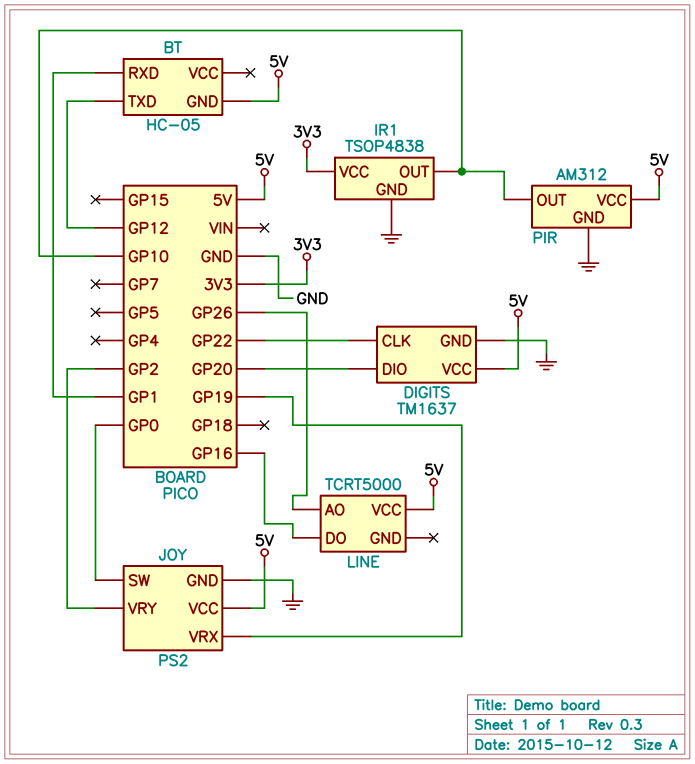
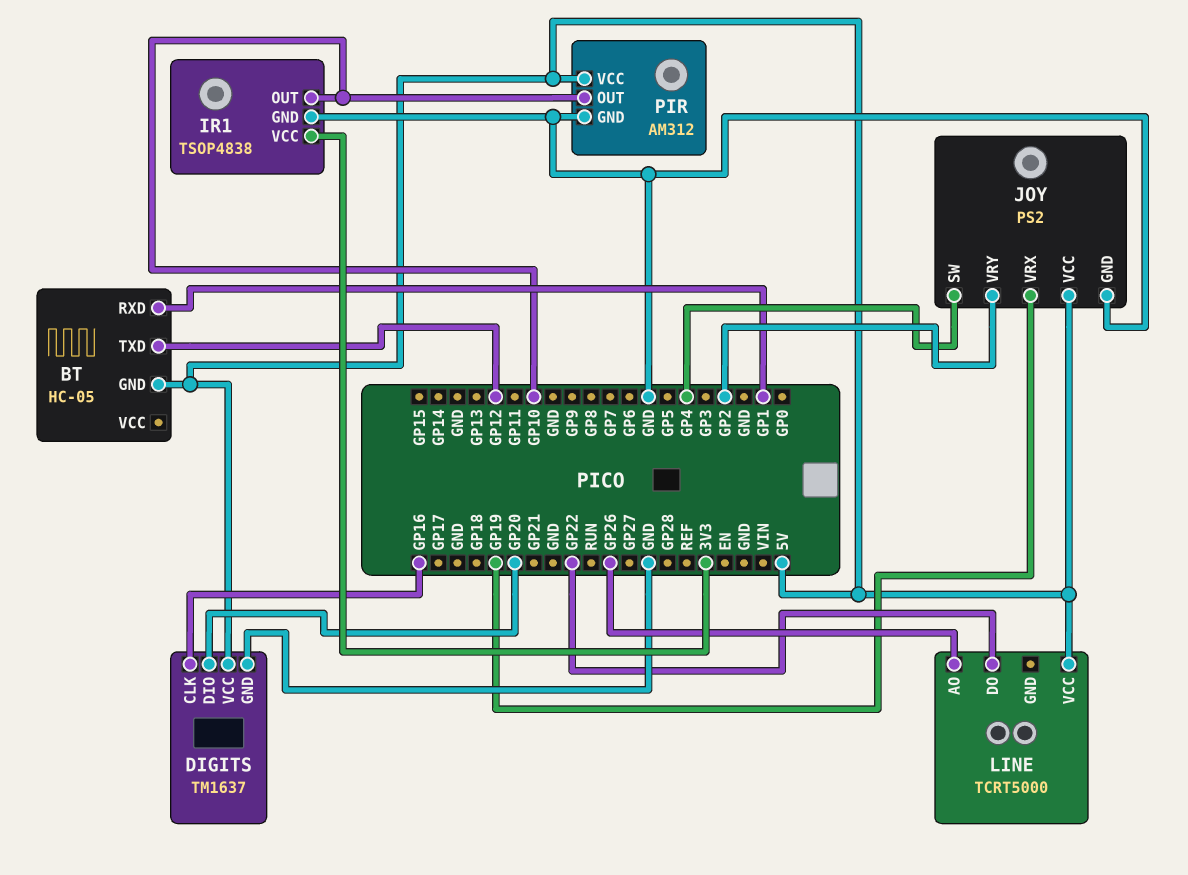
DIGITS pin CLK: GP22 -> GP16
JOY pin SW: GP0 -> GP4
LINE pin DO: GP16 -> GP22

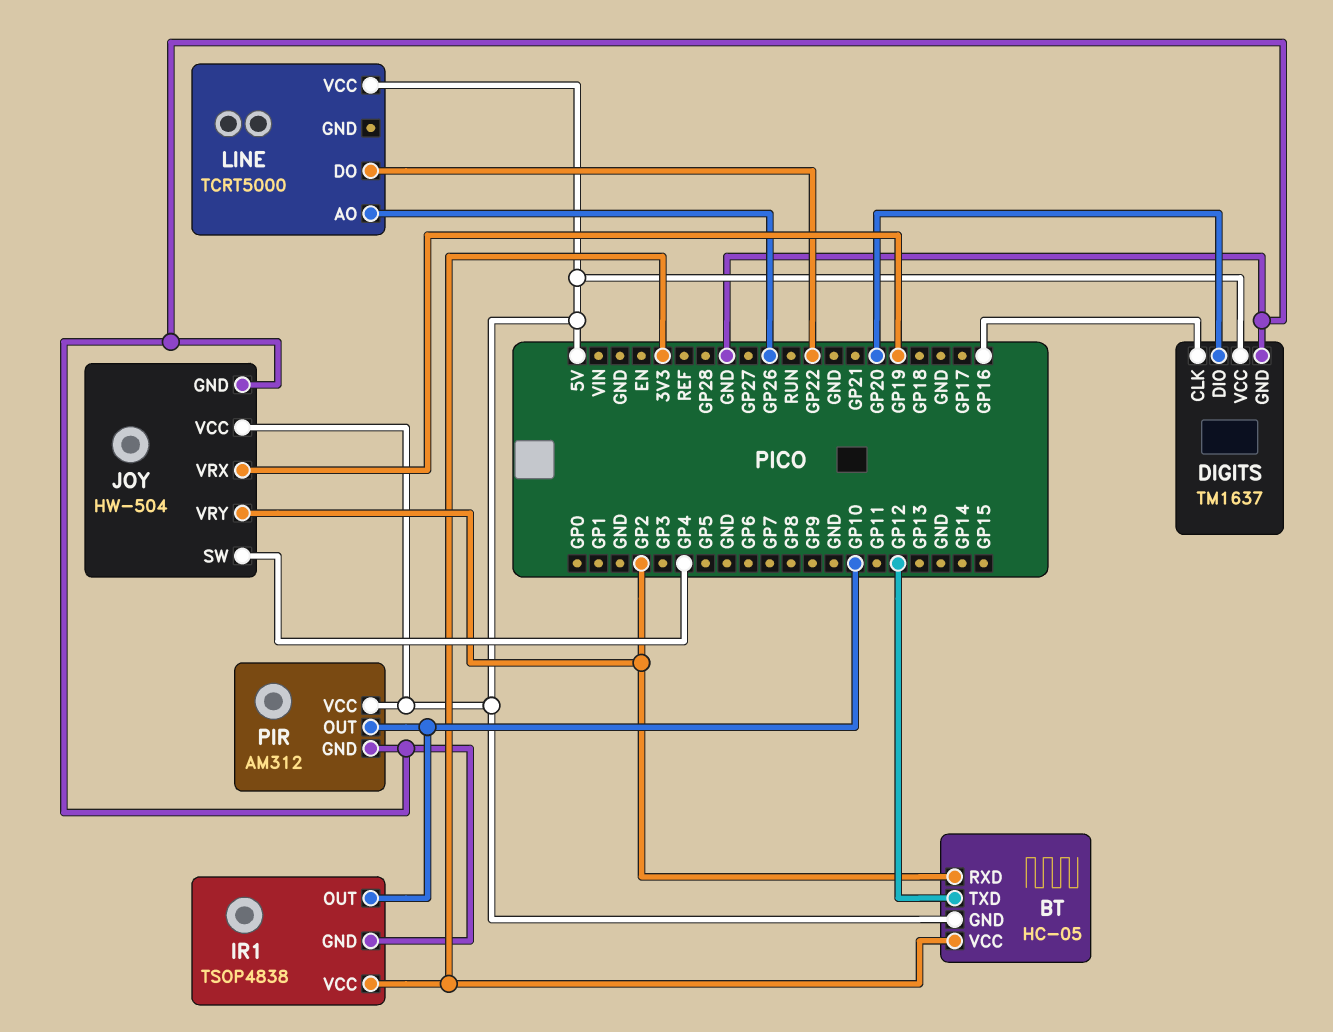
BT pin RXD: GP1 -> GP2
BT pin VCC: none -> 3V3
JOY: PS2 -> HW-504

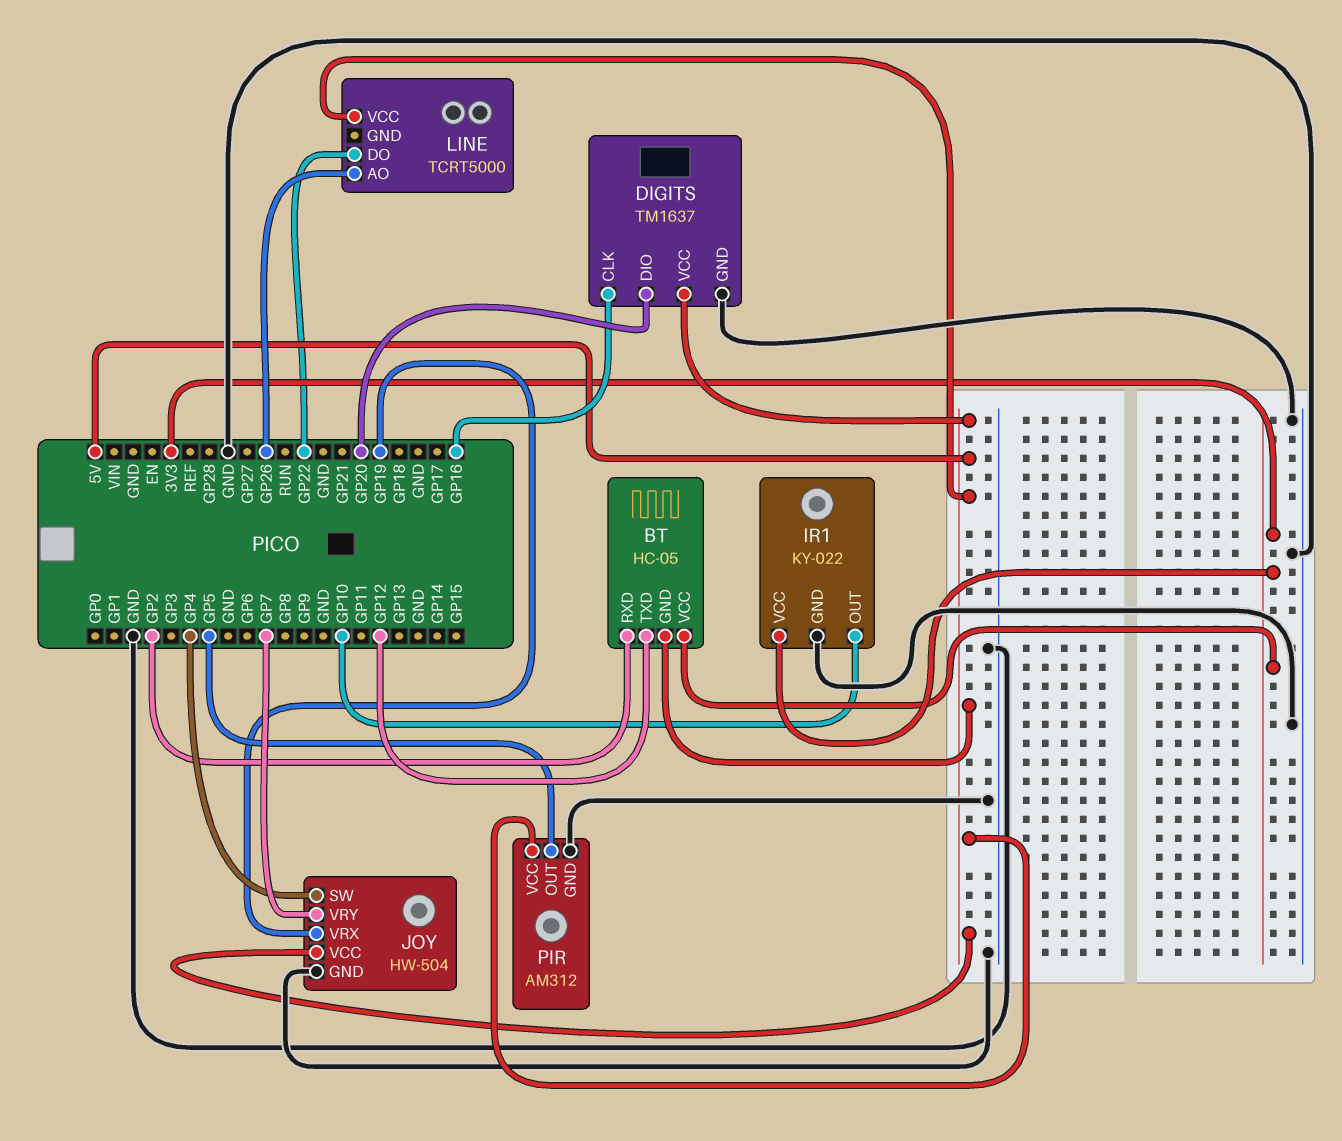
IR1: TSOP4838 -> KY-022
JOY pin VRY: GP2 -> GP7
PIR pin OUT: GP10 -> GP5

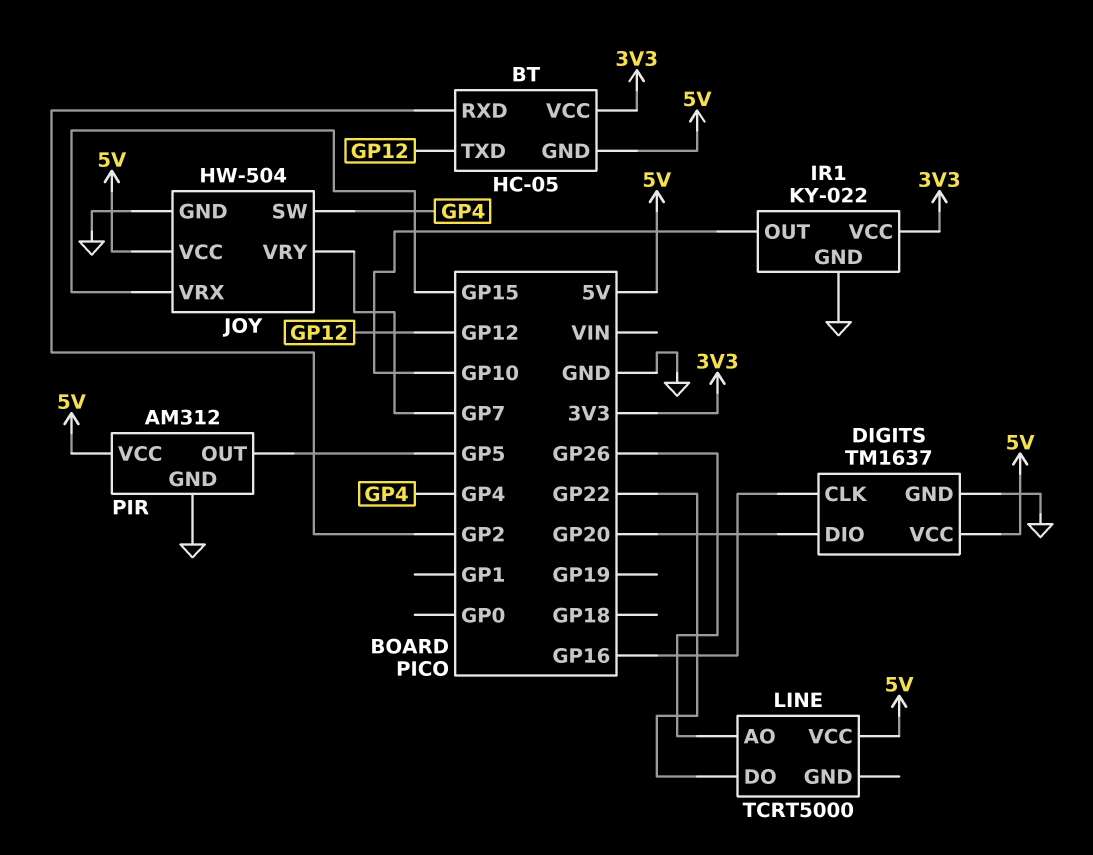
JOY pin VRX: GP19 -> GP15

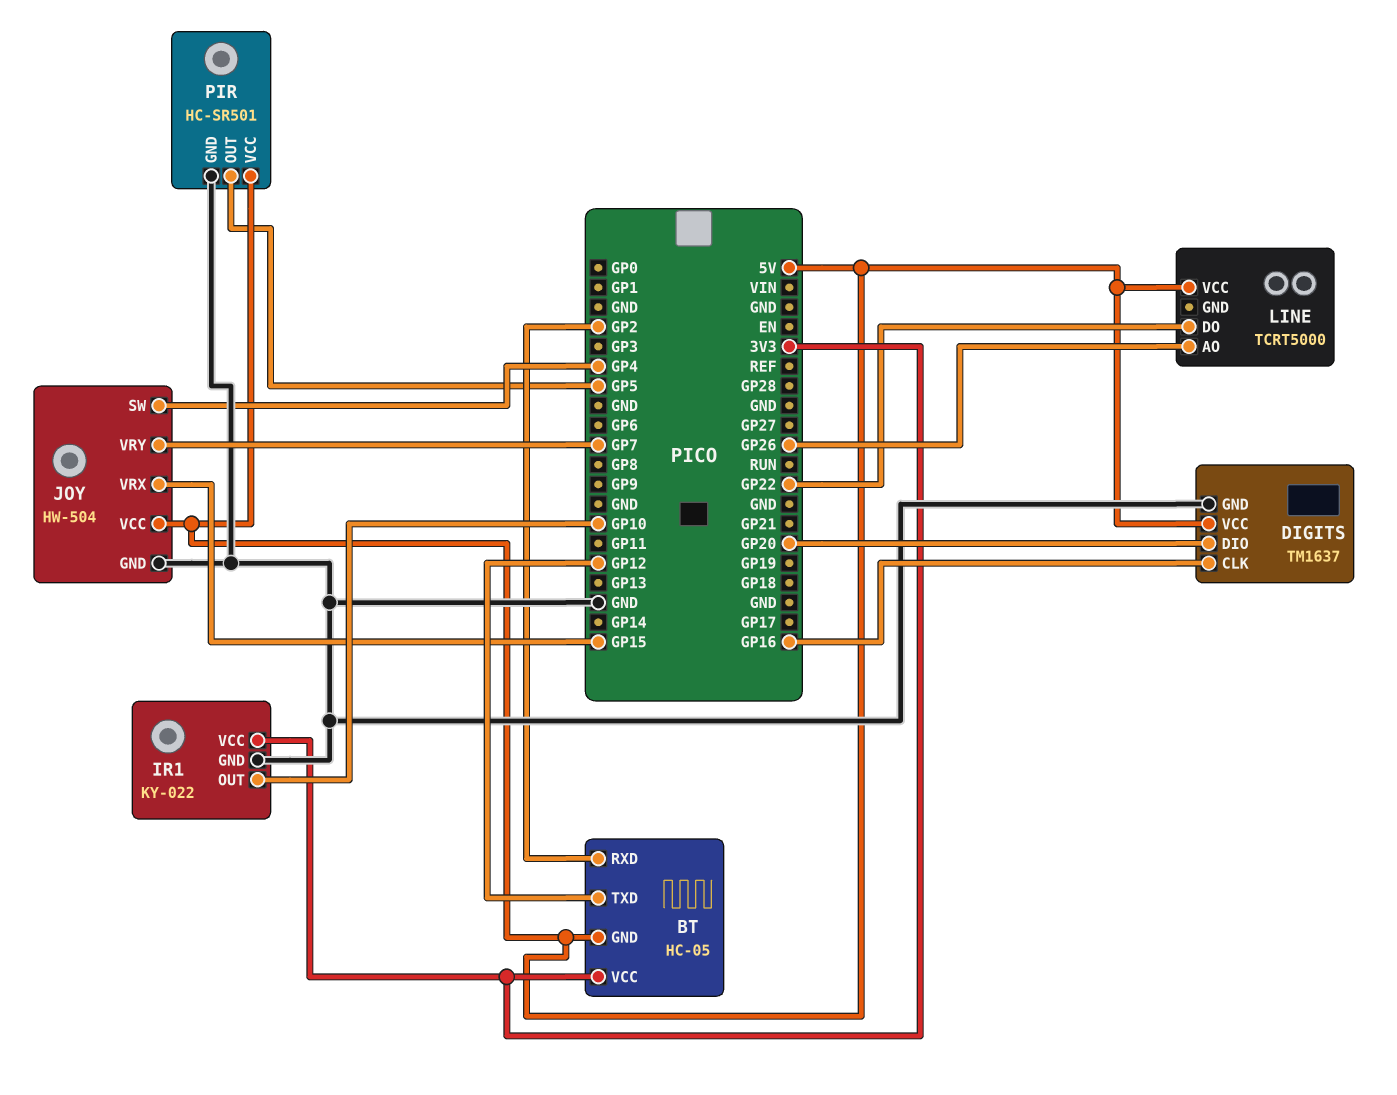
PIR: AM312 -> HC-SR501

